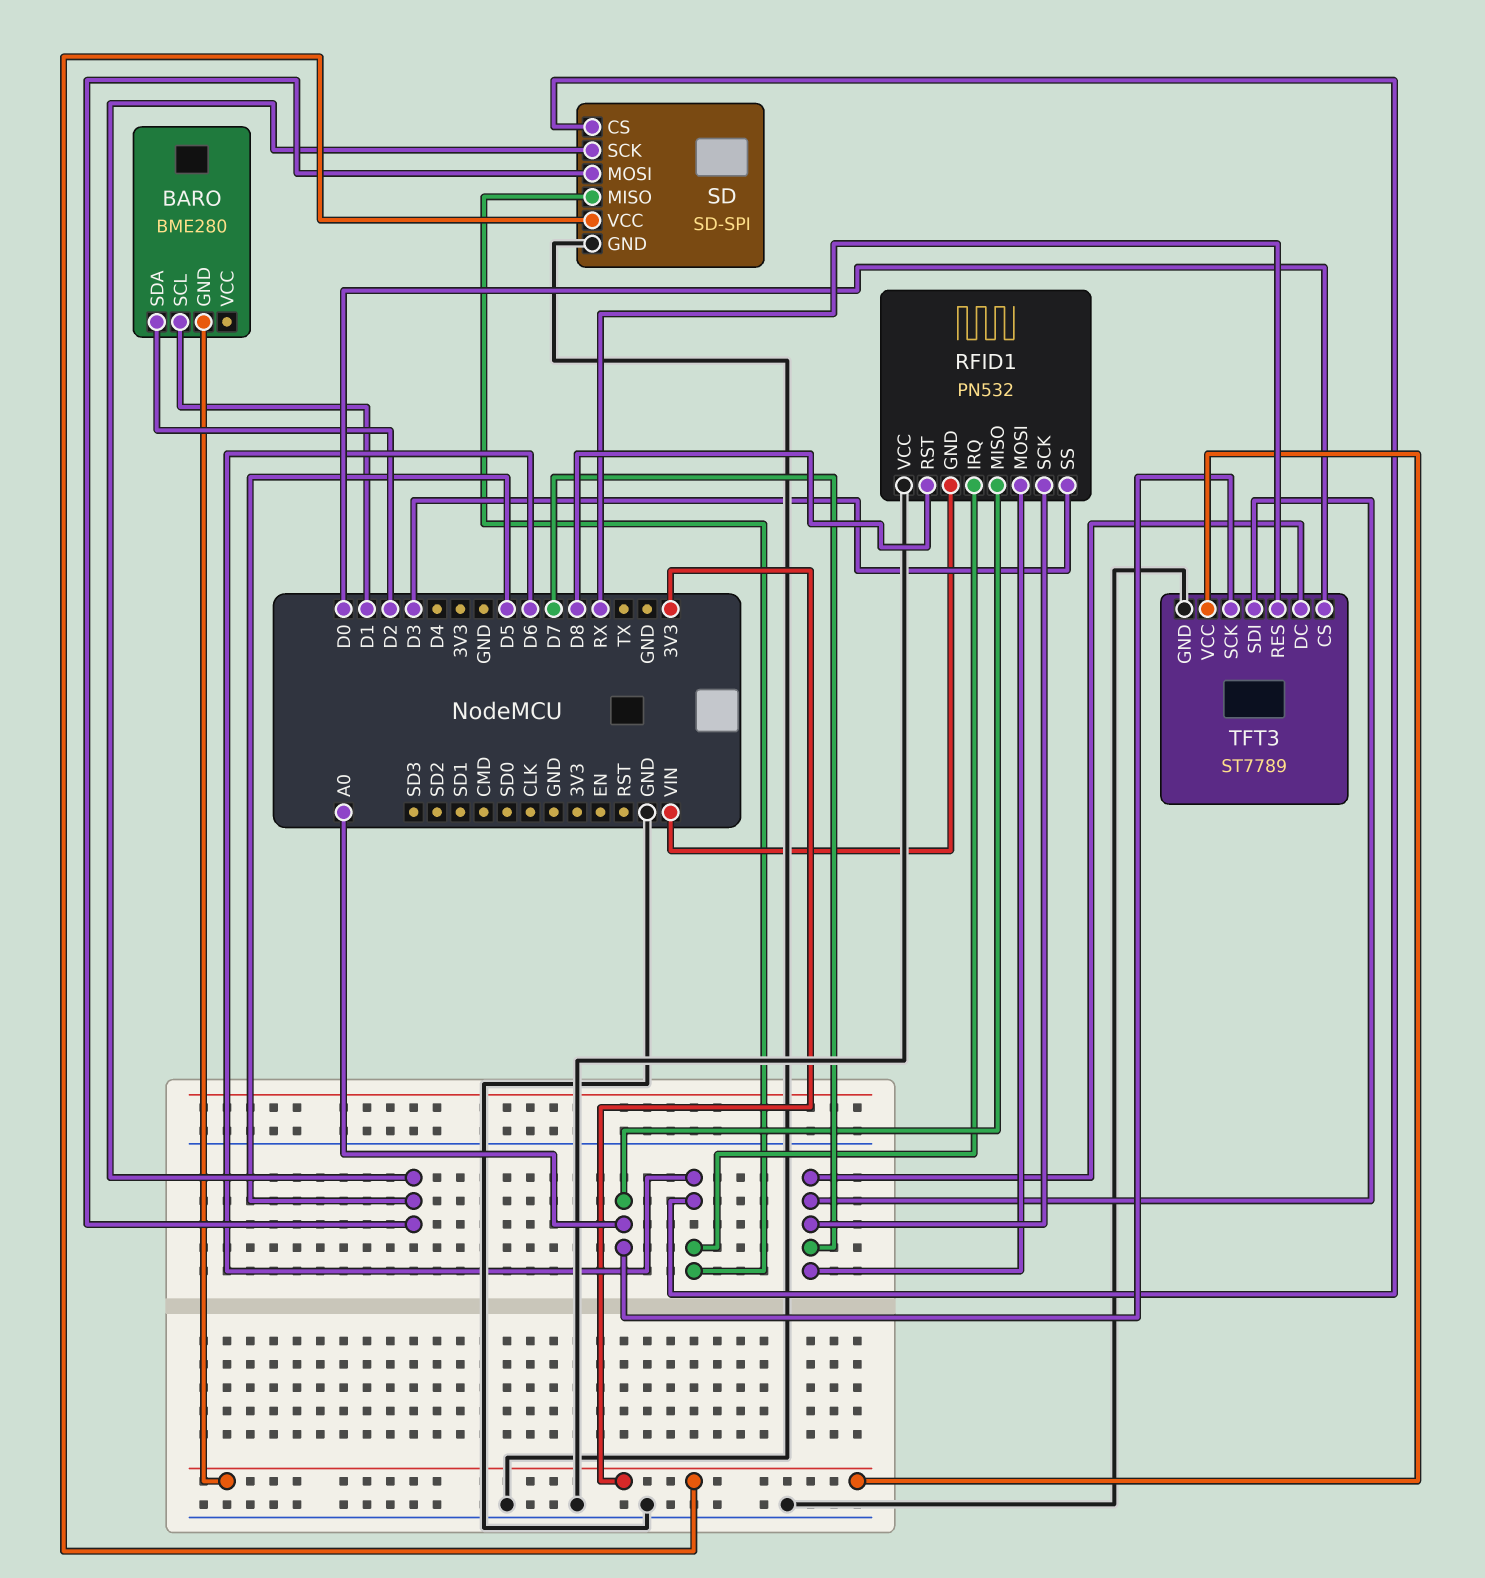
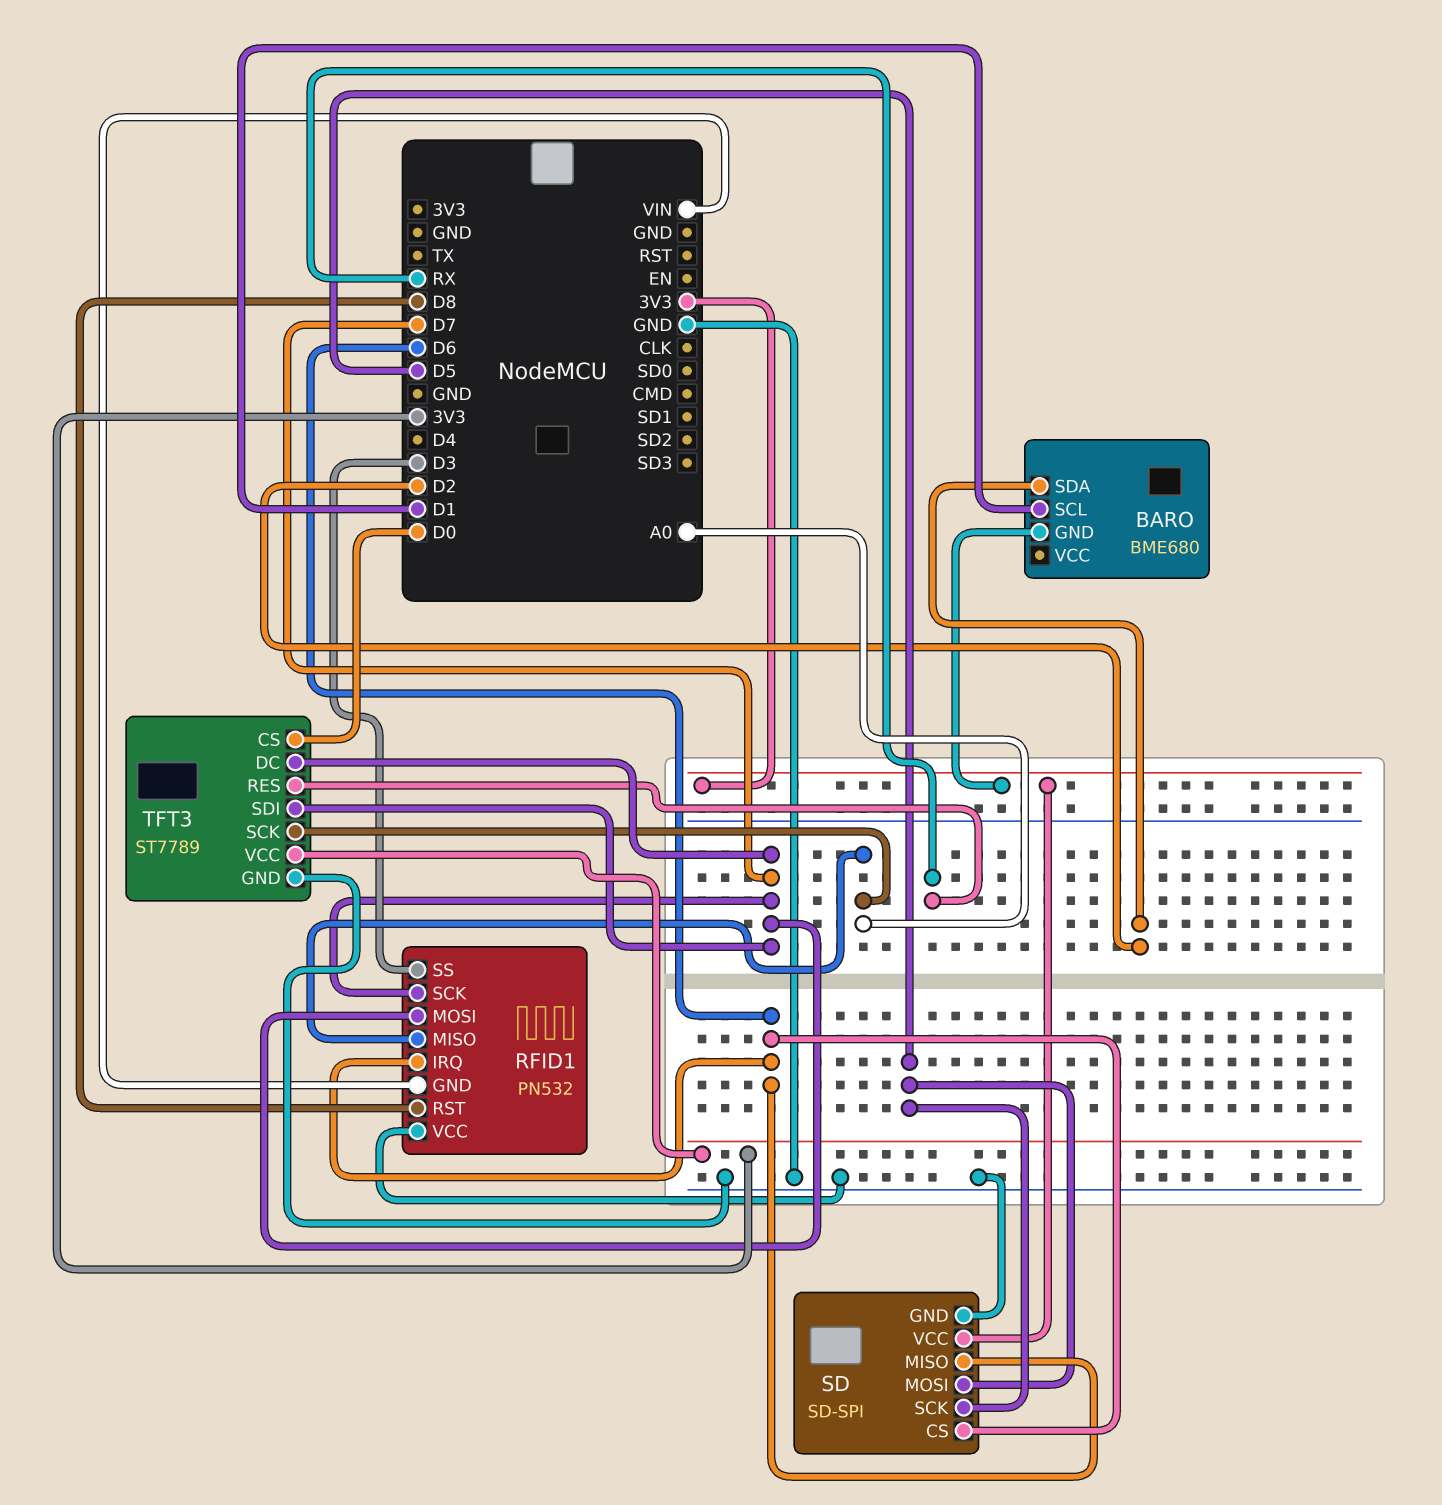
BARO: BME280 -> BME680

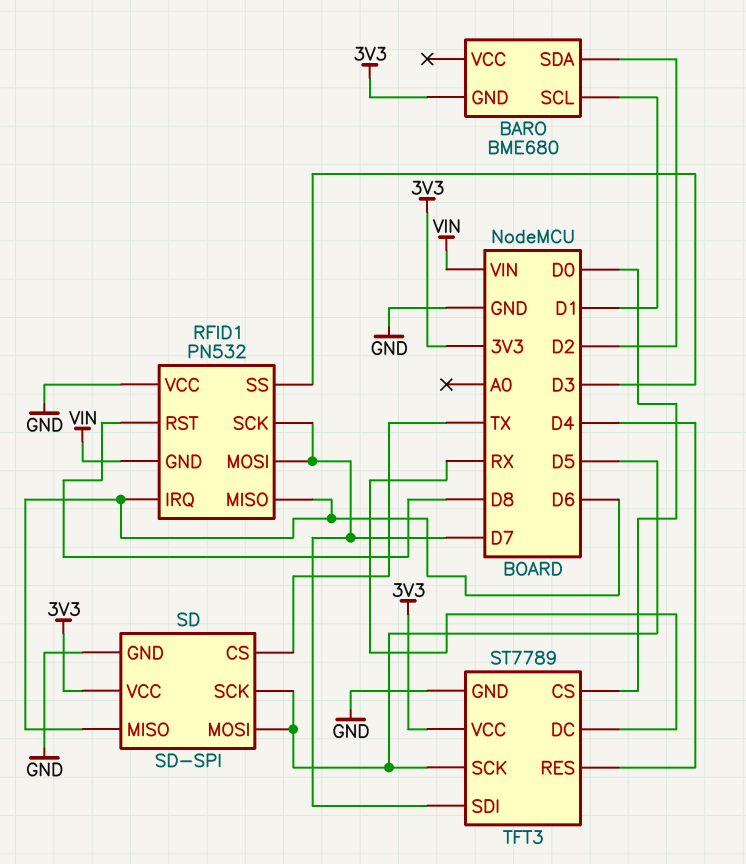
RFID1 pin MISO: A0 -> D6
SD pin CS: D6 -> TX
TFT3 pin DC: D7 -> RX
TFT3 pin RES: RX -> D4
TFT3 pin SCK: A0 -> D5

